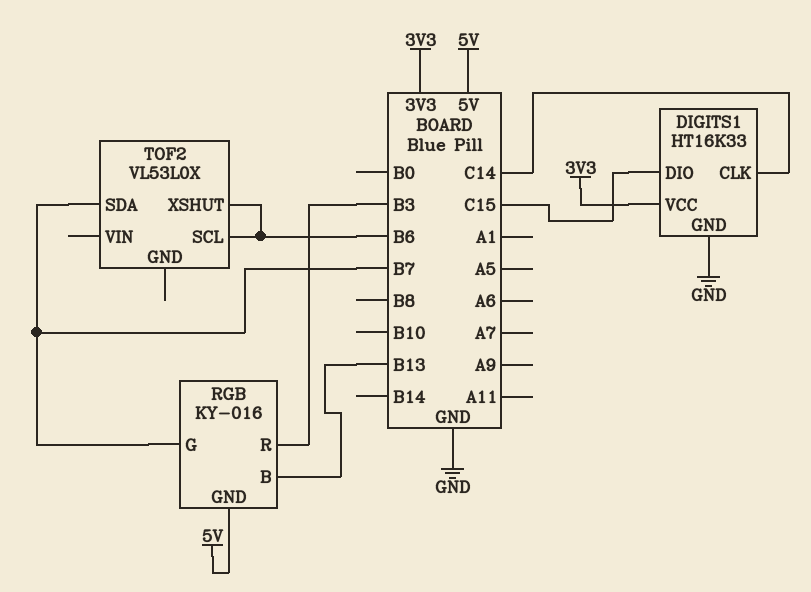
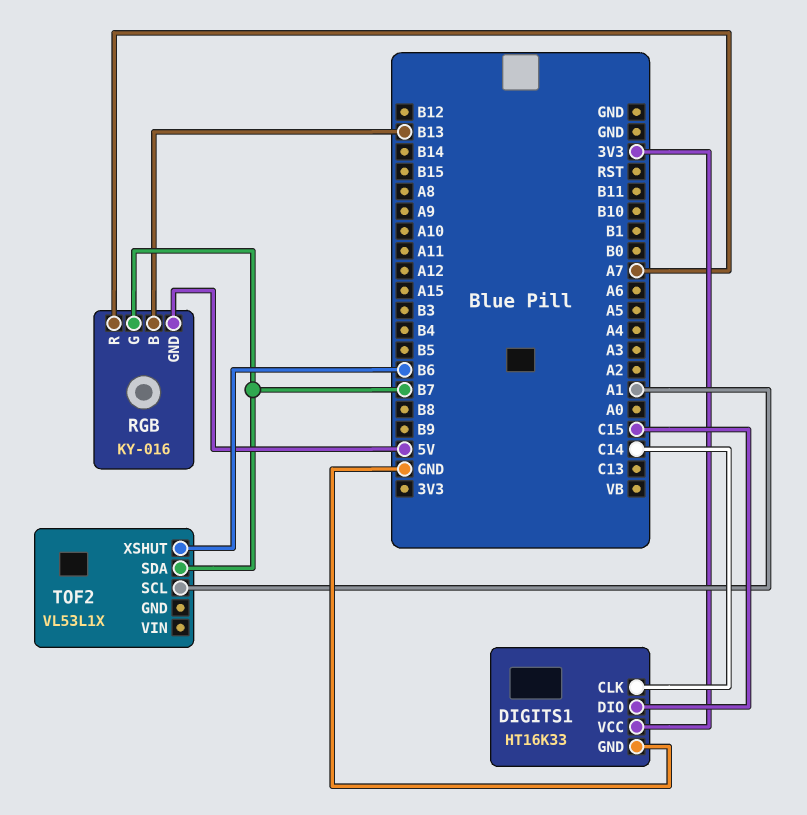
RGB pin R: B3 -> A7
TOF2: VL53L0X -> VL53L1X
TOF2 pin SCL: B6 -> A1

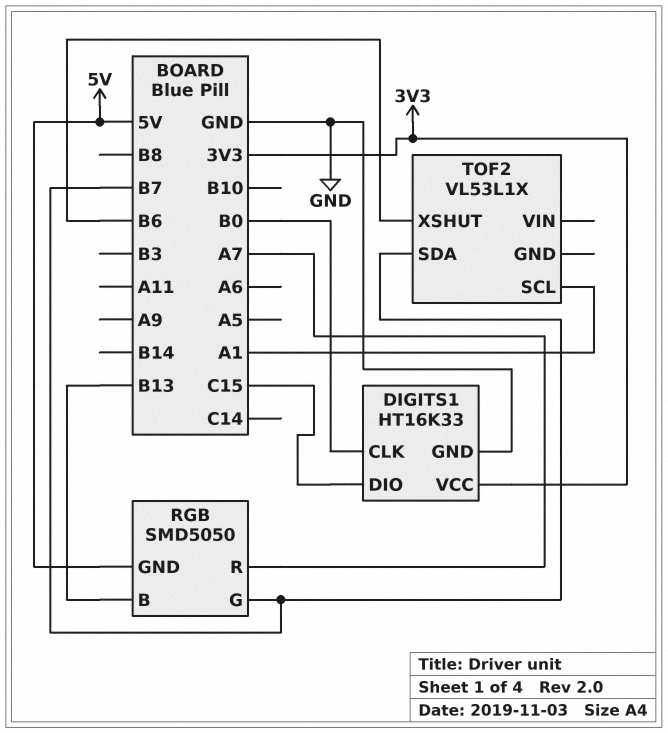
DIGITS1 pin CLK: C14 -> B0
RGB: KY-016 -> SMD5050

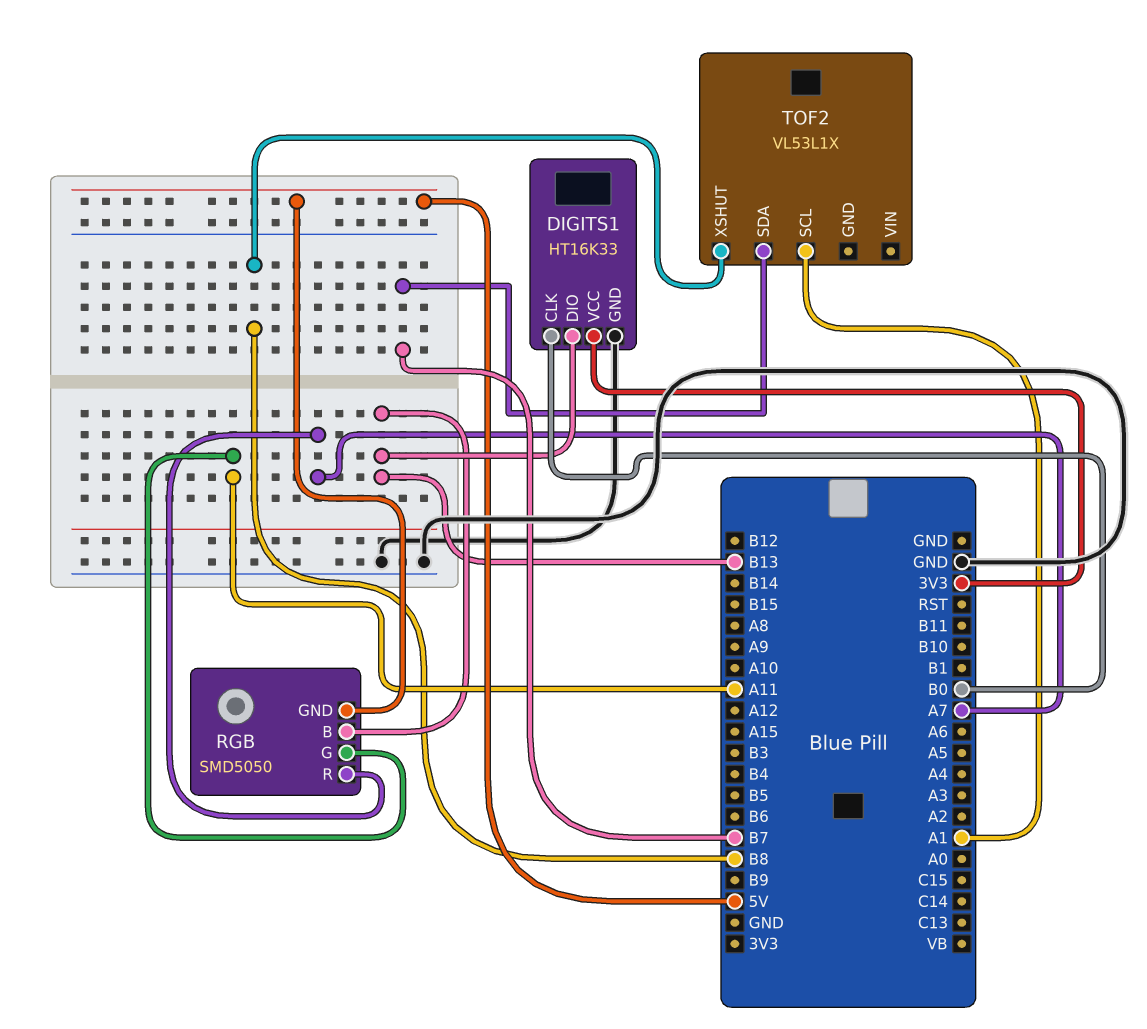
DIGITS1 pin DIO: C15 -> B13
RGB pin G: B7 -> A11
TOF2 pin XSHUT: B6 -> B8

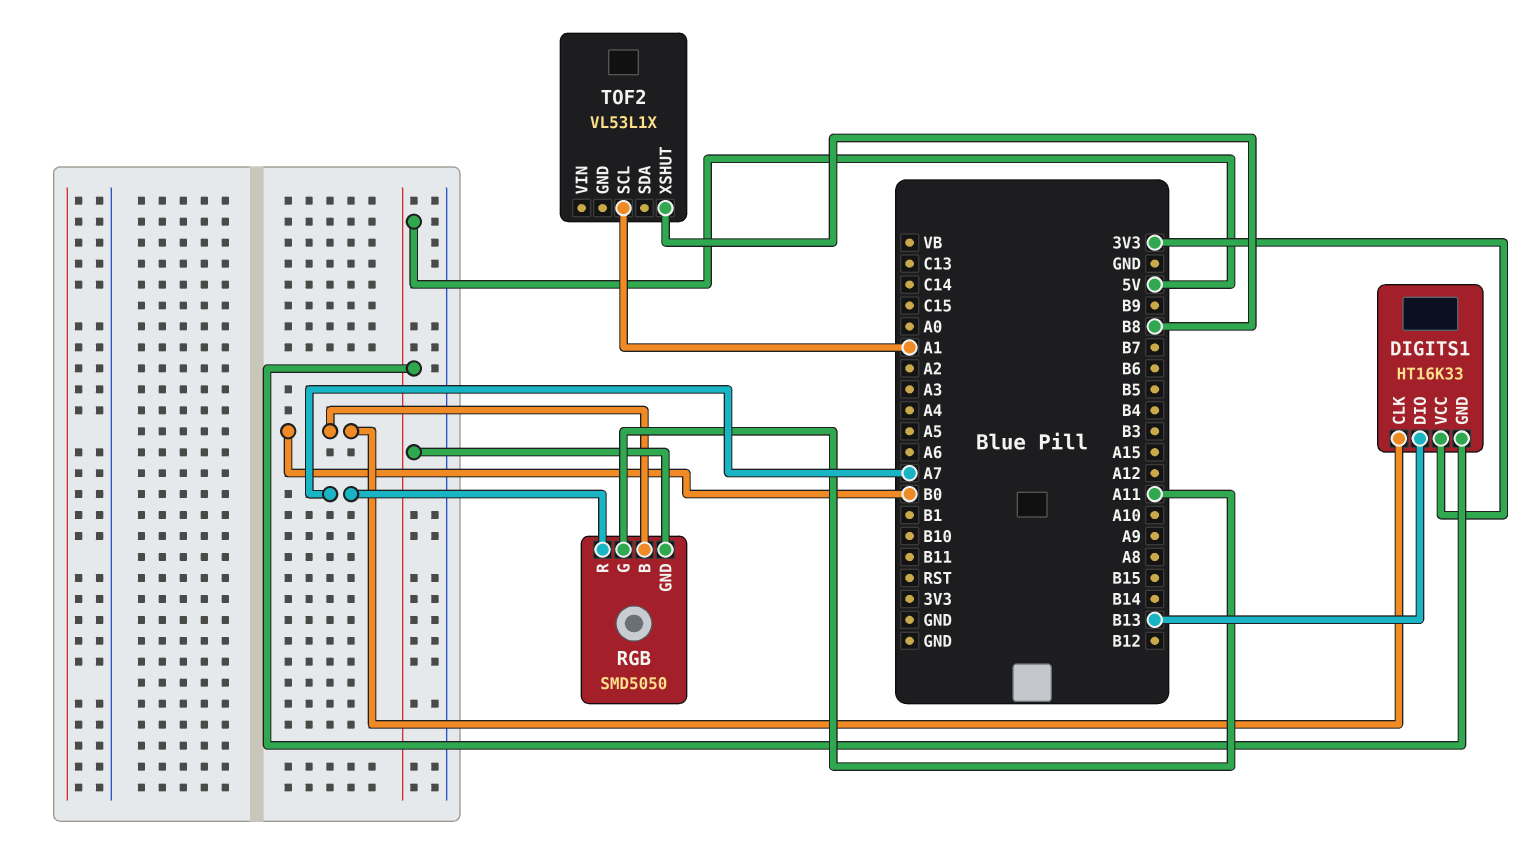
DIGITS1 pin GND: GND -> 5V
RGB pin B: B13 -> B0
TOF2 pin SDA: B7 -> none

